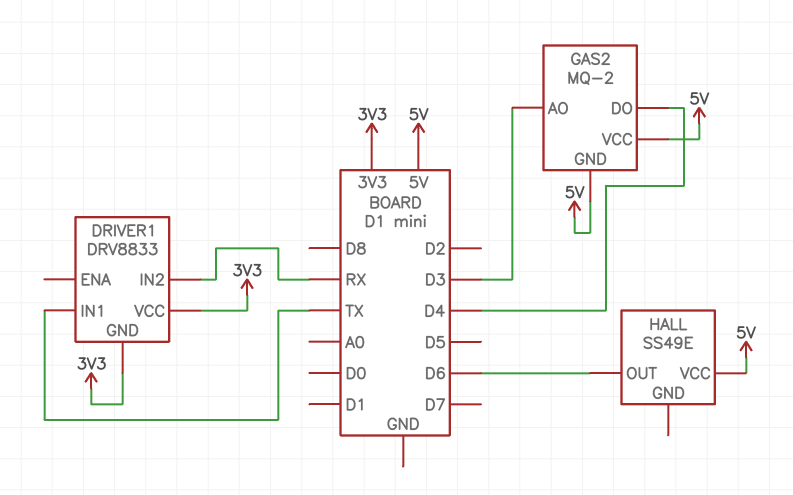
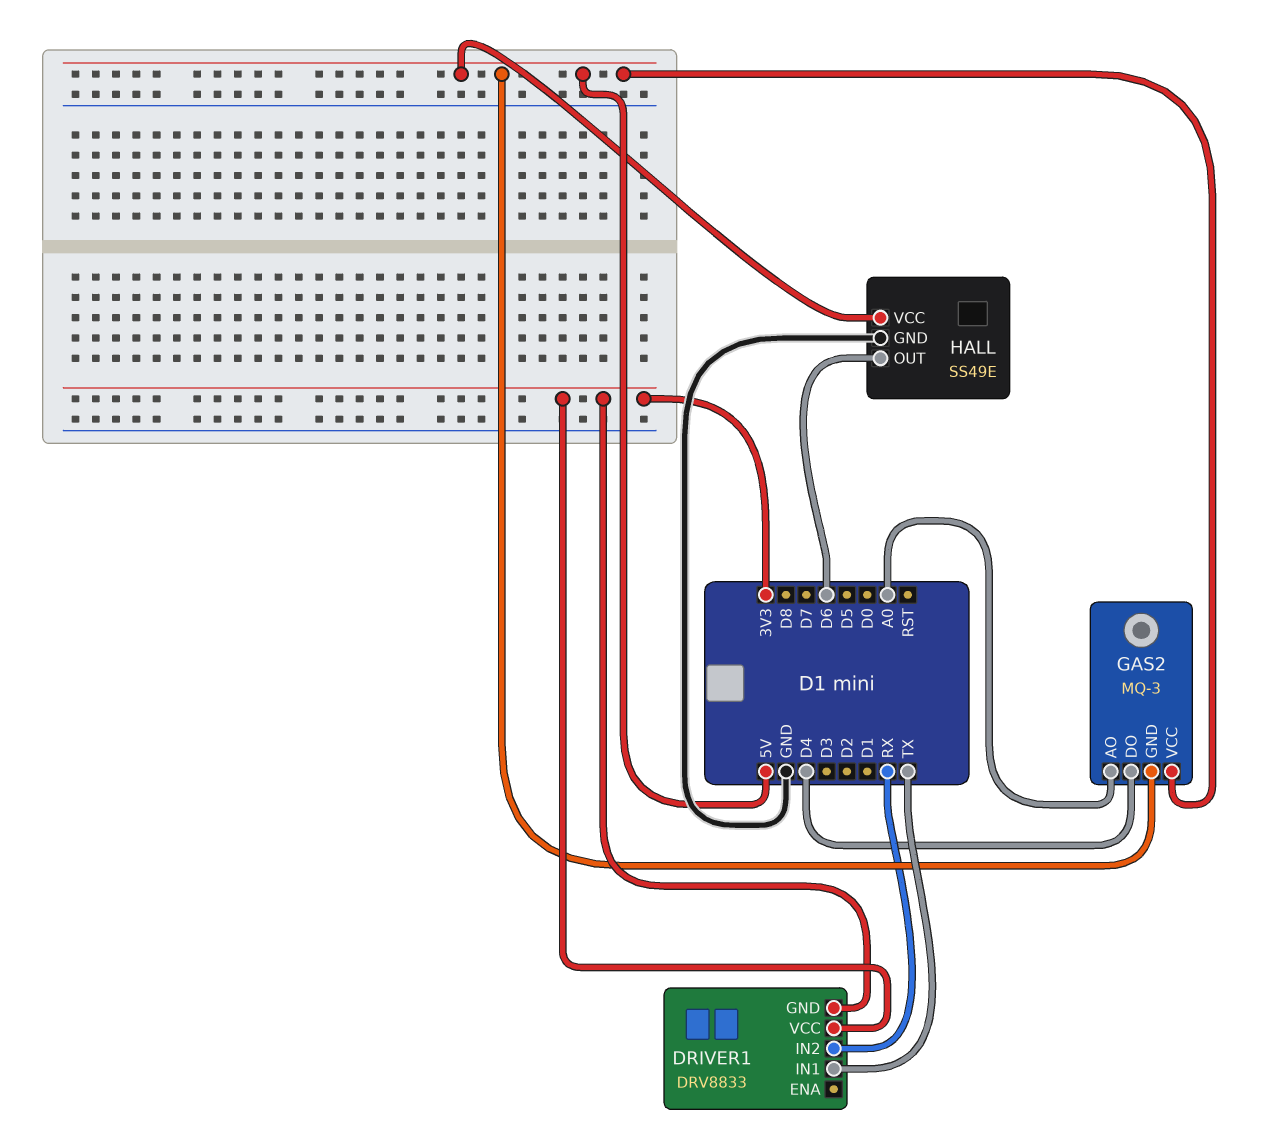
GAS2: MQ-2 -> MQ-3
GAS2 pin AO: D3 -> A0
HALL pin GND: none -> GND

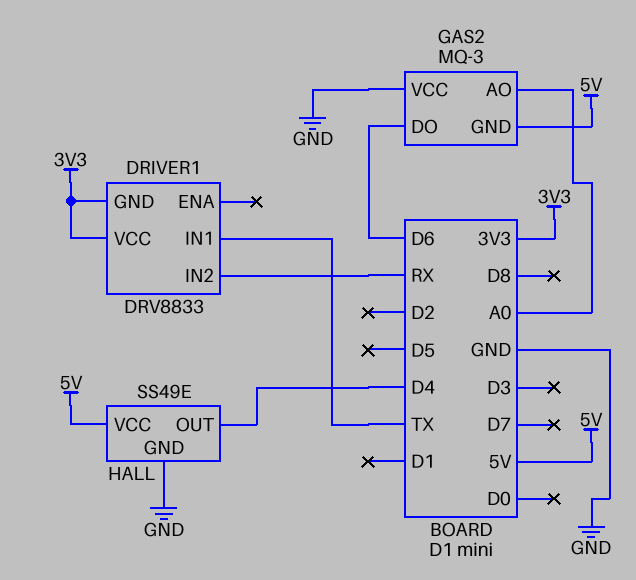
GAS2 pin DO: D4 -> D6
GAS2 pin VCC: 5V -> GND
HALL pin OUT: D6 -> D4

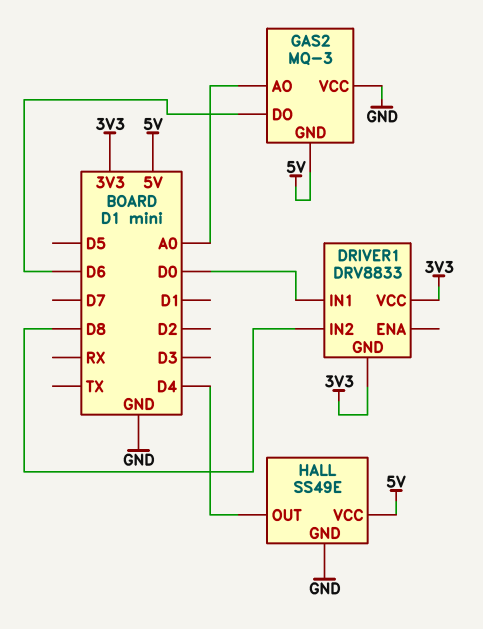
DRIVER1 pin IN1: TX -> D0
DRIVER1 pin IN2: RX -> D8

